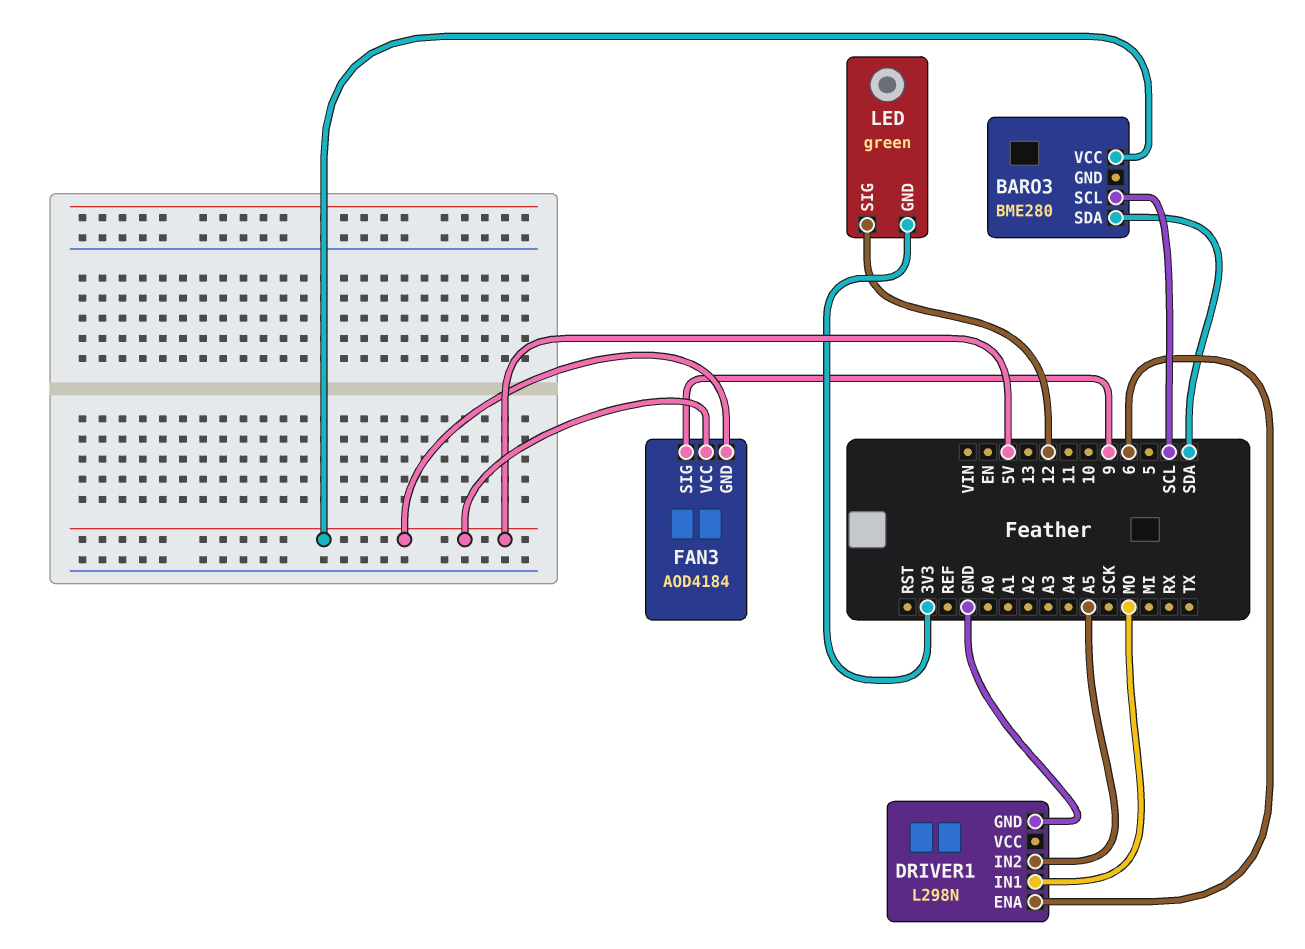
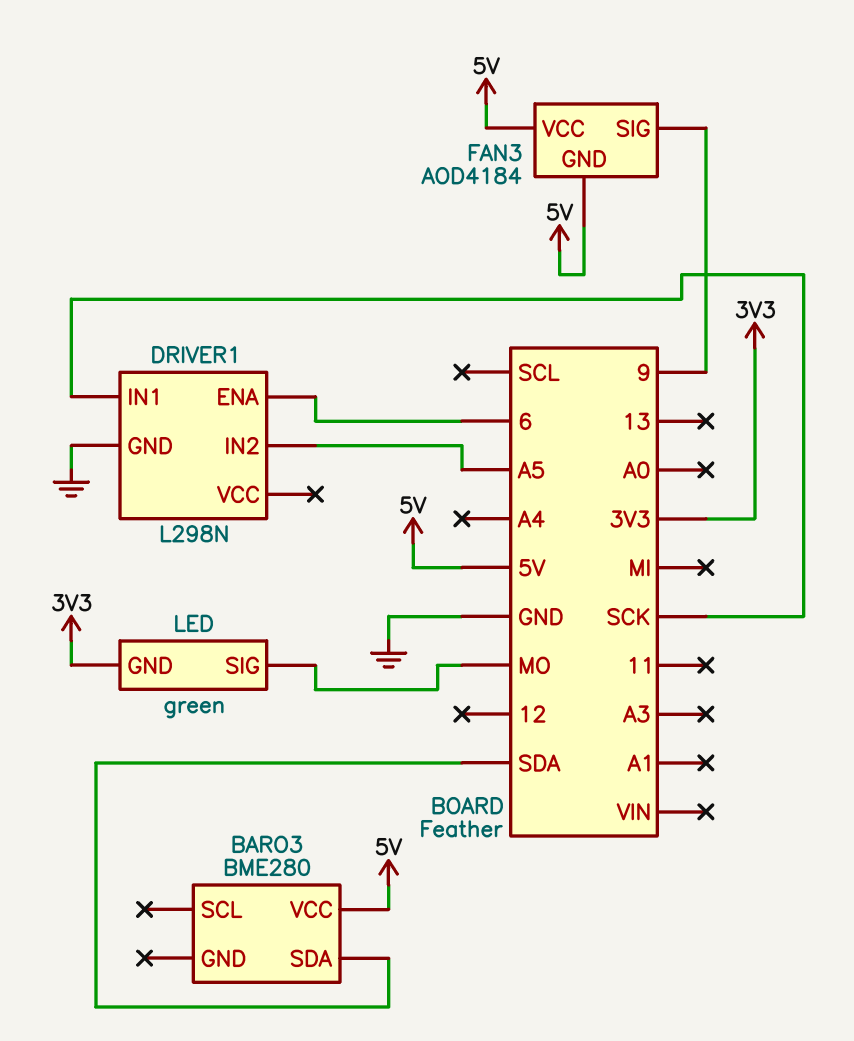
BARO3 pin SCL: SCL -> none
DRIVER1 pin IN1: MO -> SCK
LED pin SIG: 12 -> MO

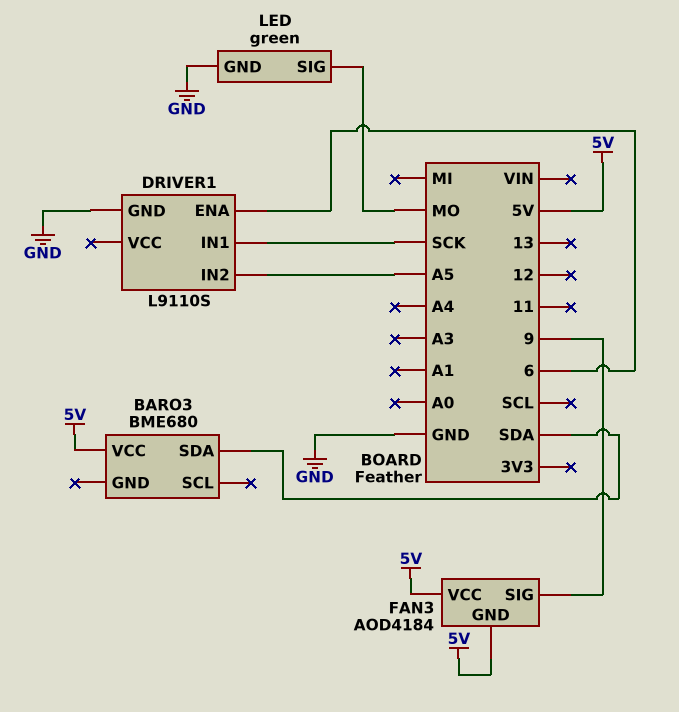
BARO3: BME280 -> BME680
DRIVER1: L298N -> L9110S
LED pin GND: 3V3 -> GND

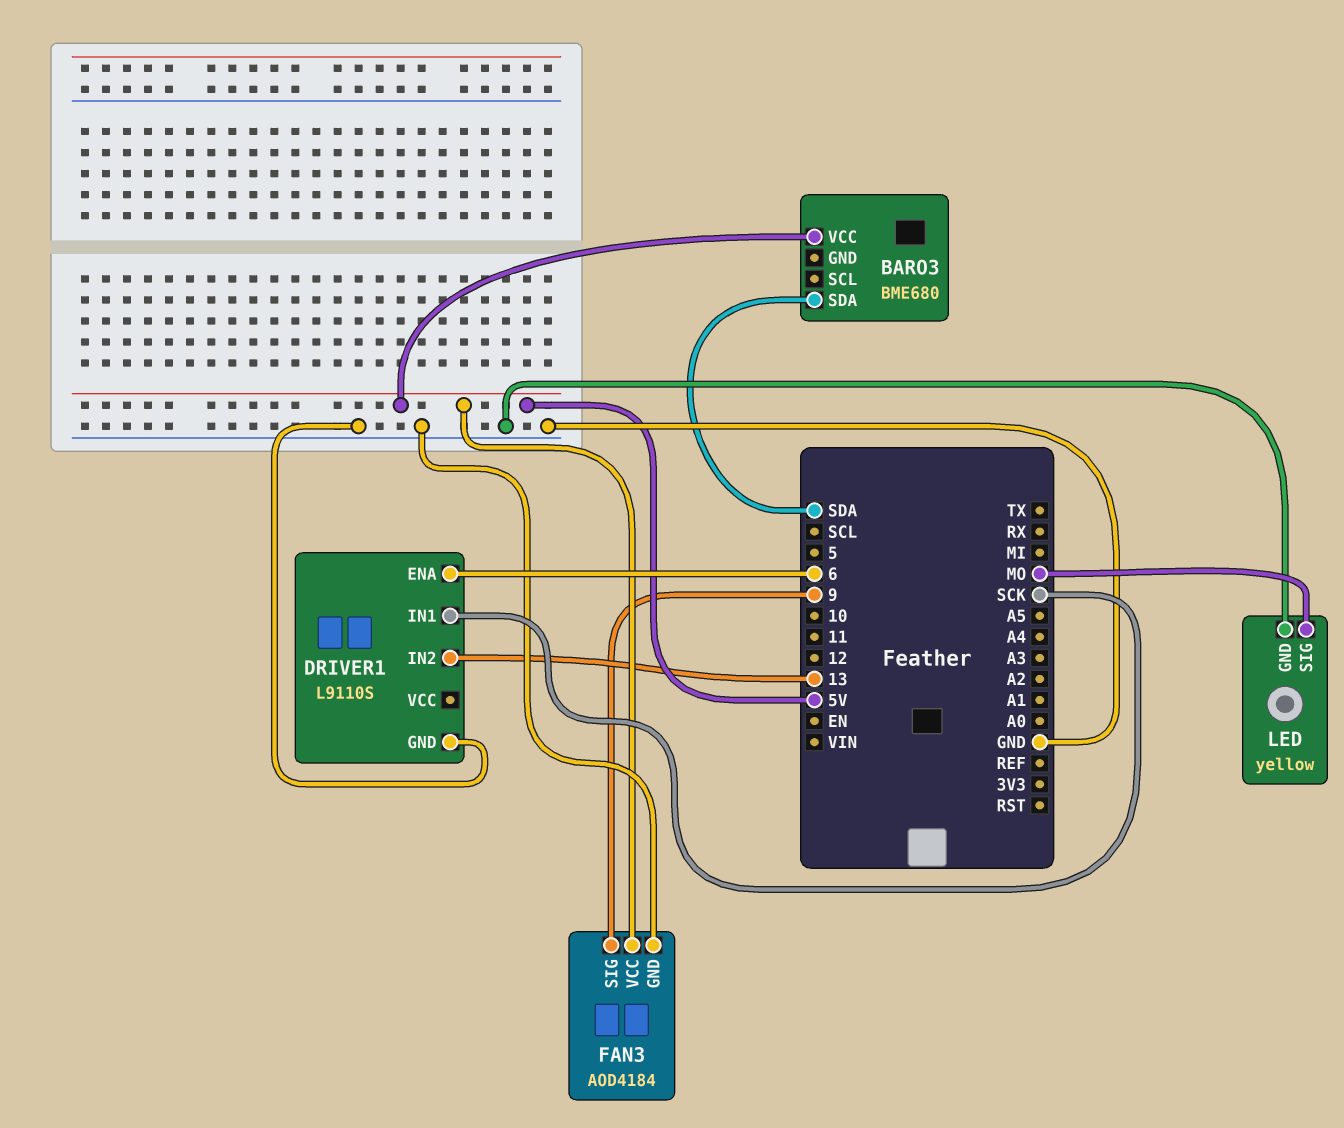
DRIVER1 pin IN2: A5 -> 13
FAN3 pin GND: 5V -> GND
LED: green -> yellow

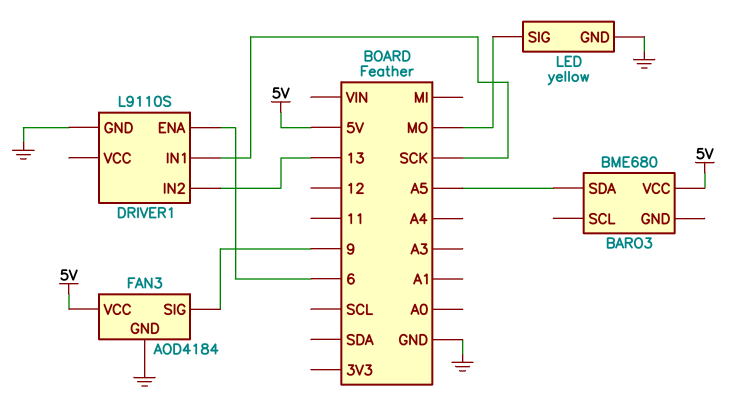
BARO3 pin SDA: SDA -> A5

